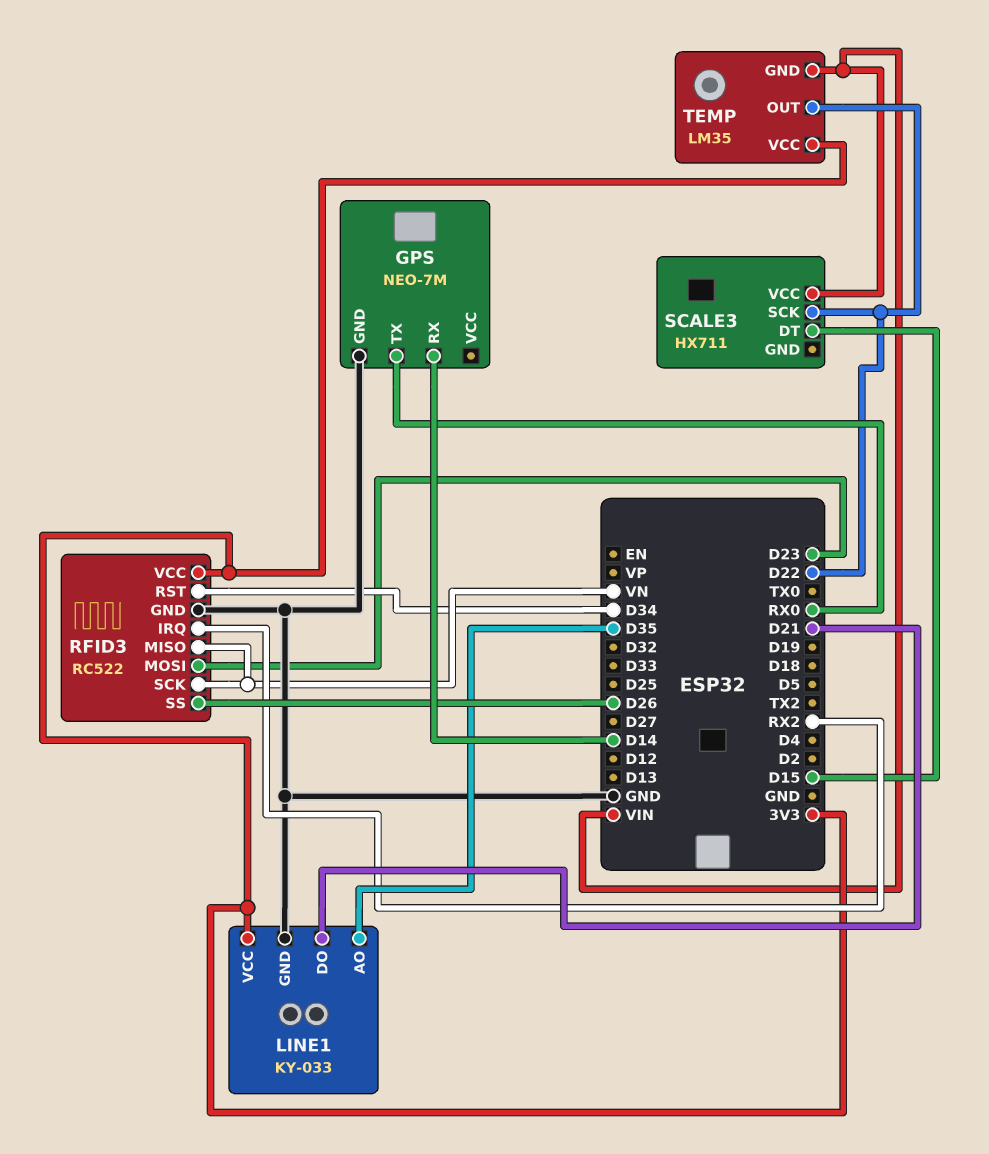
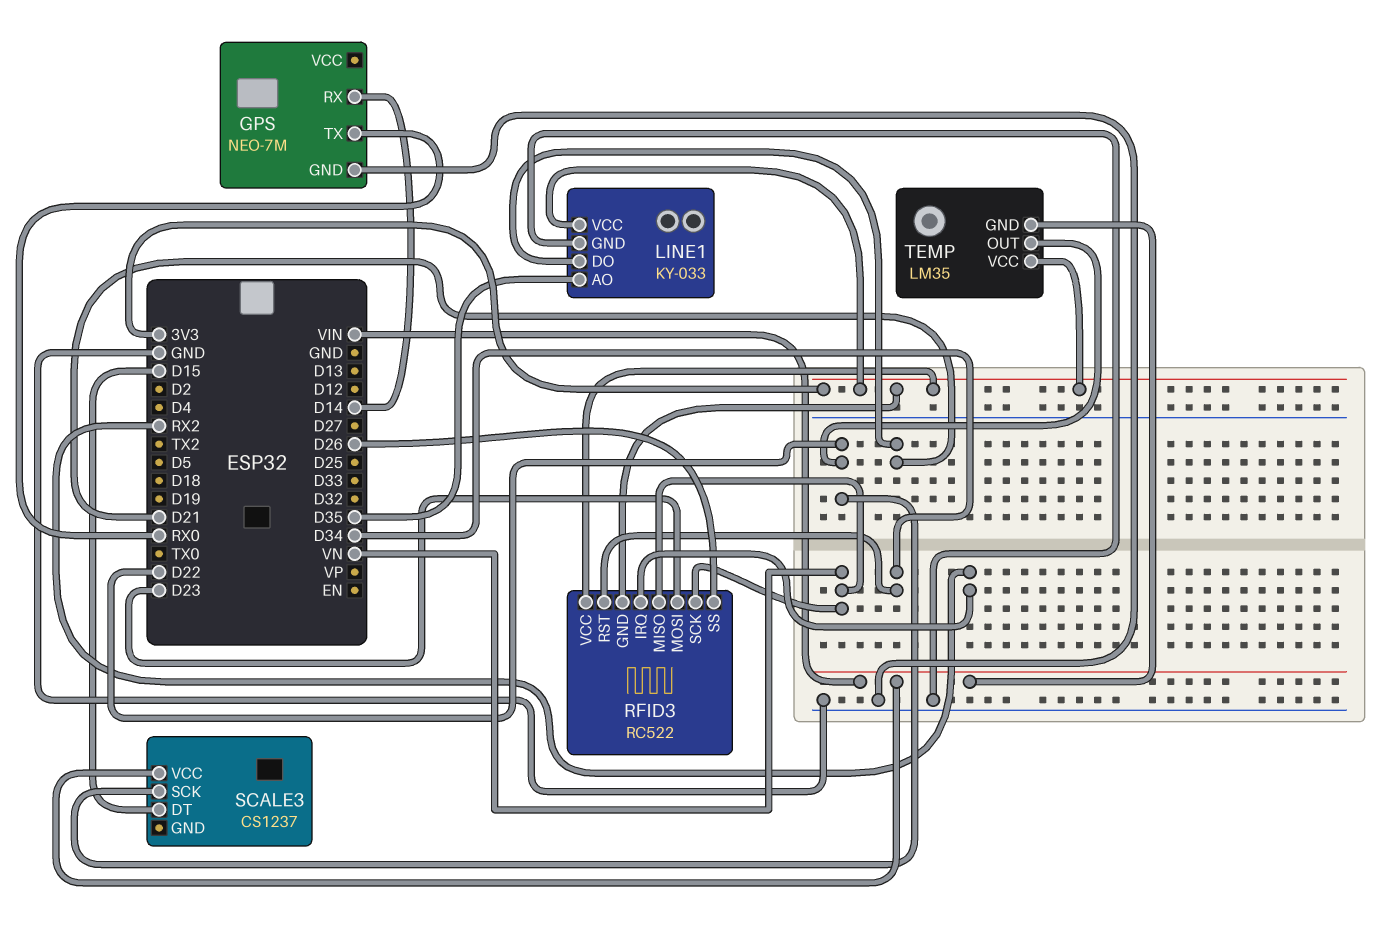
RFID3 pin GND: GND -> 3V3
SCALE3: HX711 -> CS1237

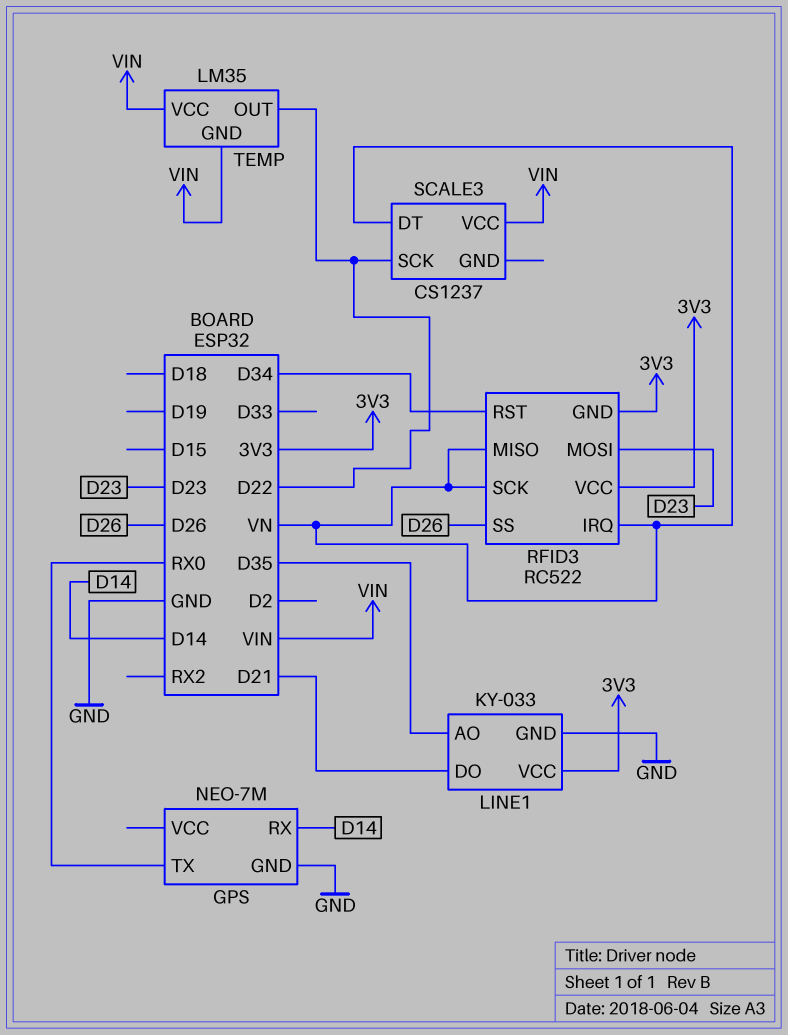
RFID3 pin IRQ: RX2 -> VN
SCALE3 pin DT: D15 -> VN
TEMP pin VCC: 3V3 -> VIN

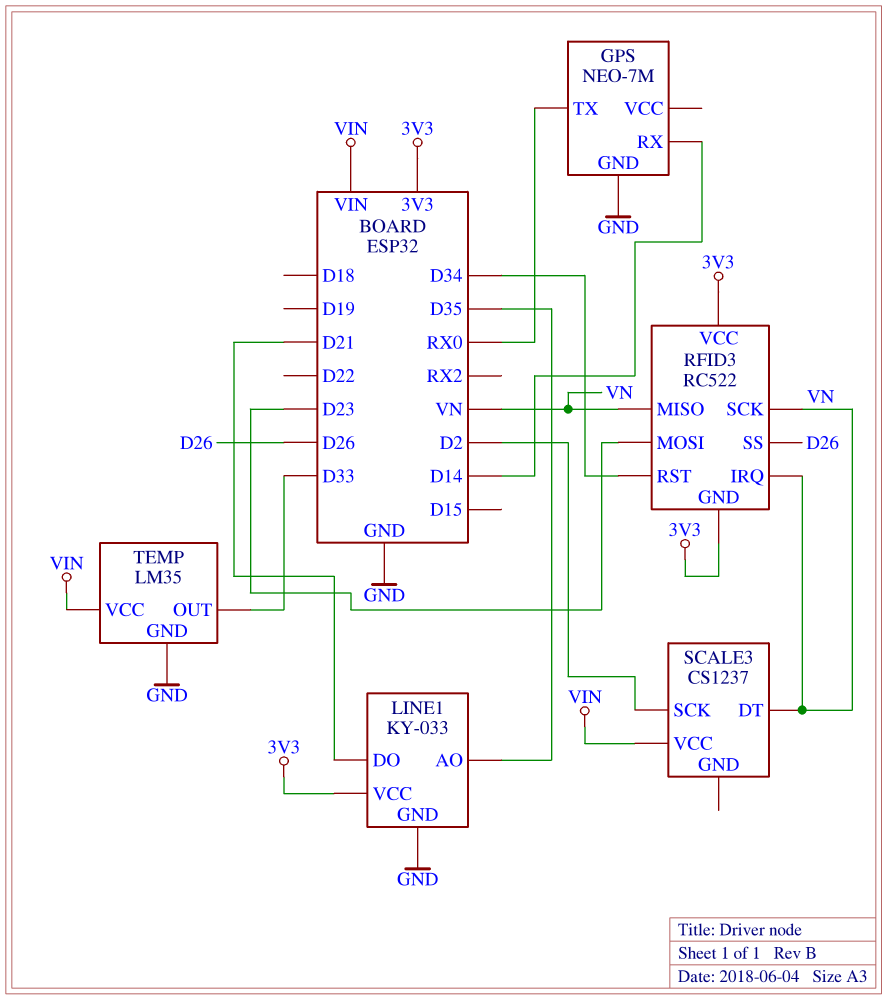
SCALE3 pin SCK: D22 -> D2
TEMP pin GND: VIN -> GND
TEMP pin OUT: D22 -> D33

